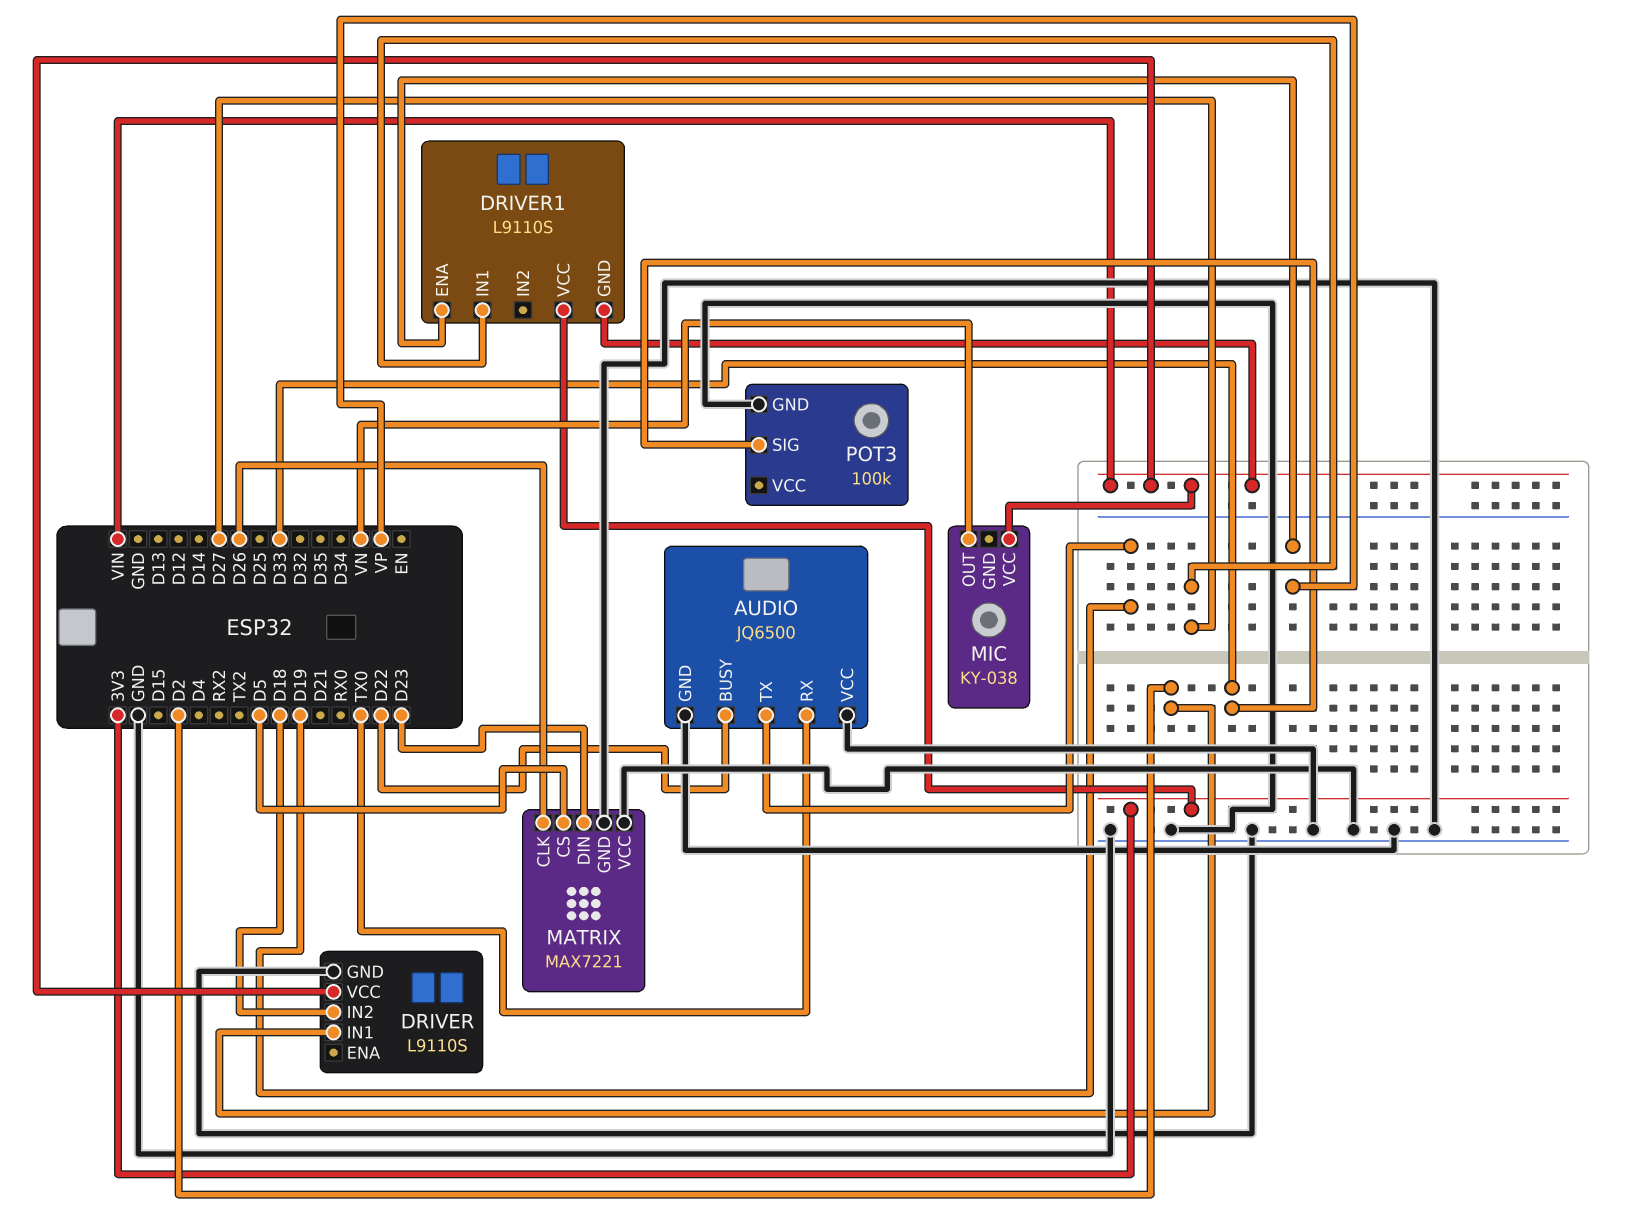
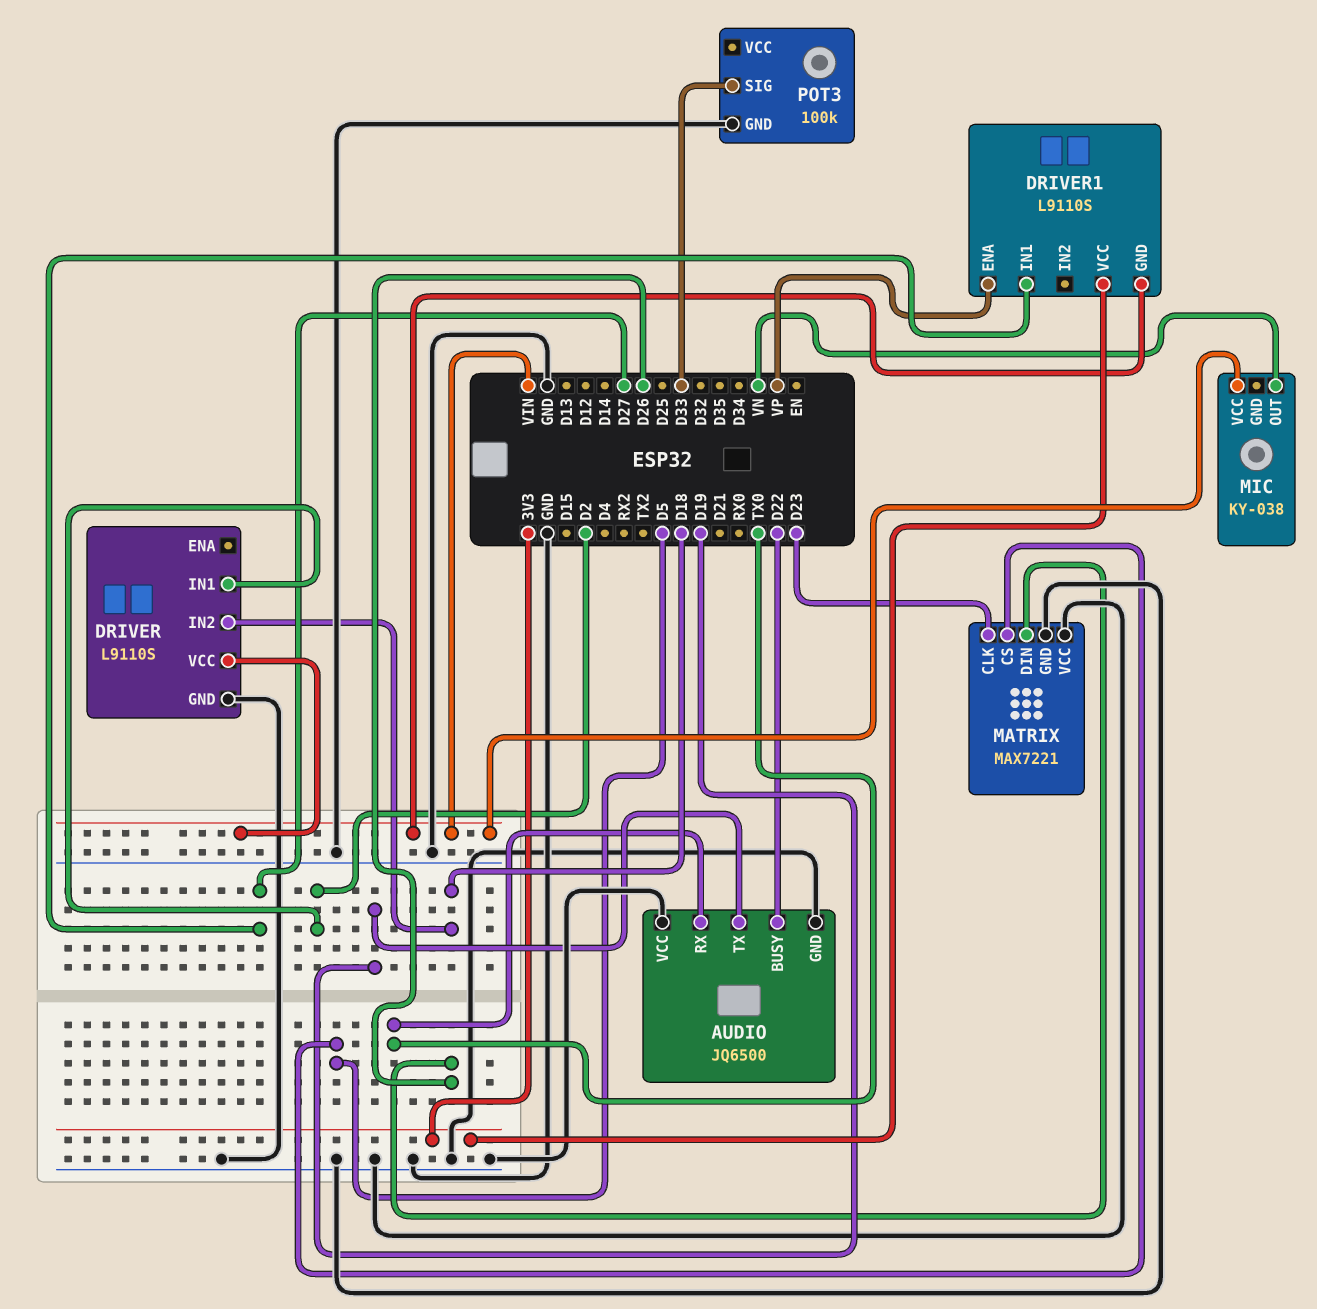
MATRIX pin CLK: D26 -> D23
MATRIX pin DIN: D23 -> D26

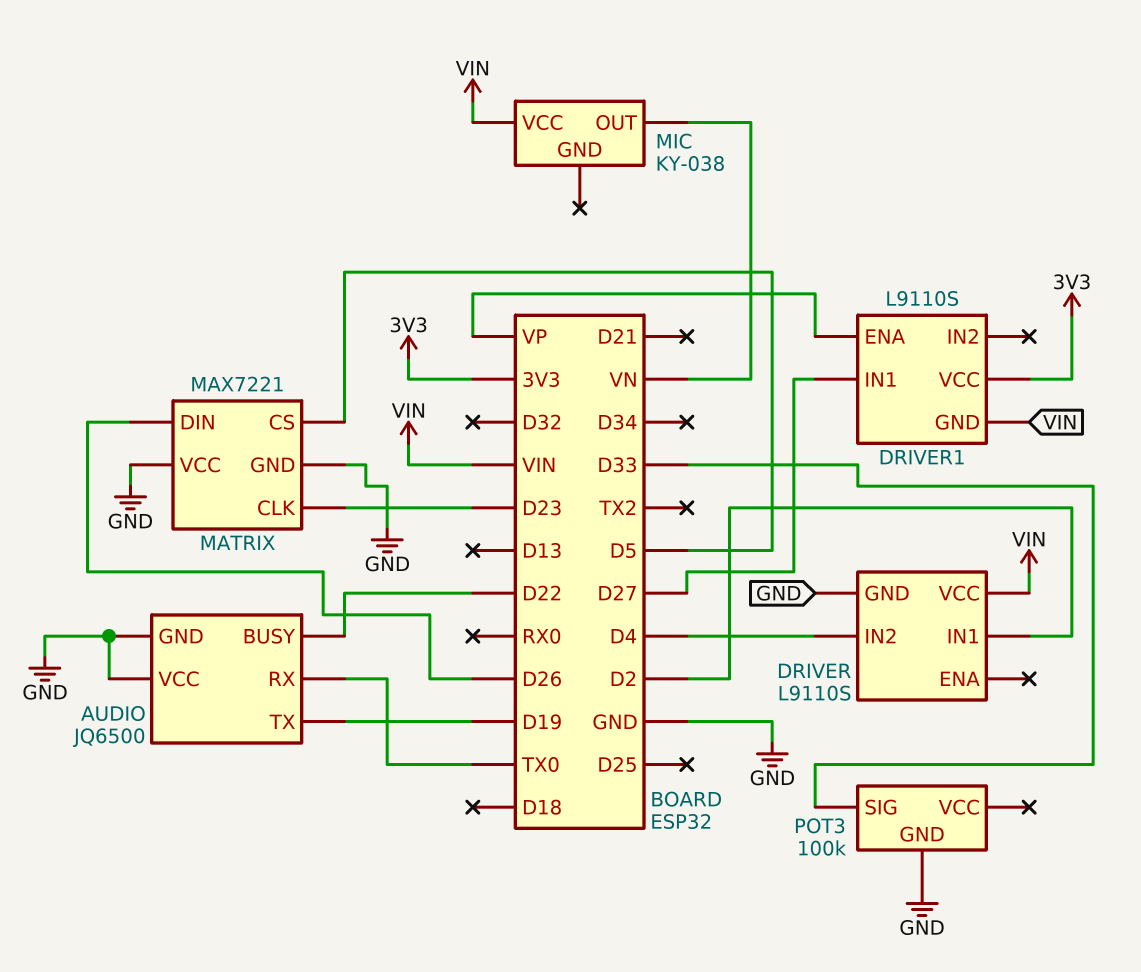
DRIVER pin IN2: D18 -> D4

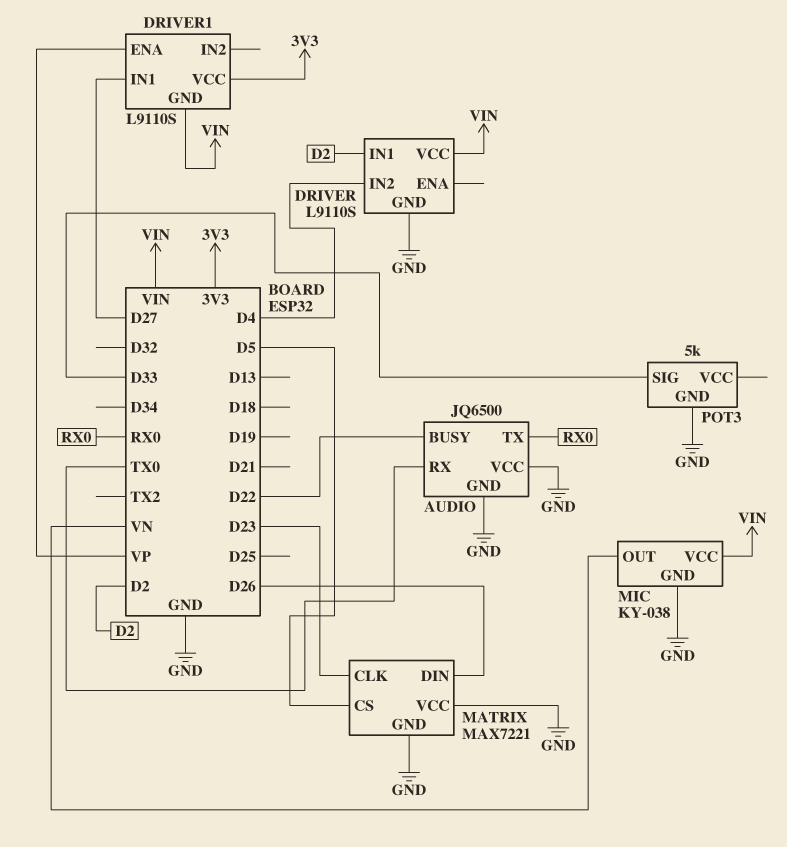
AUDIO pin TX: D19 -> RX0
MIC pin GND: none -> GND
POT3: 100k -> 5k

